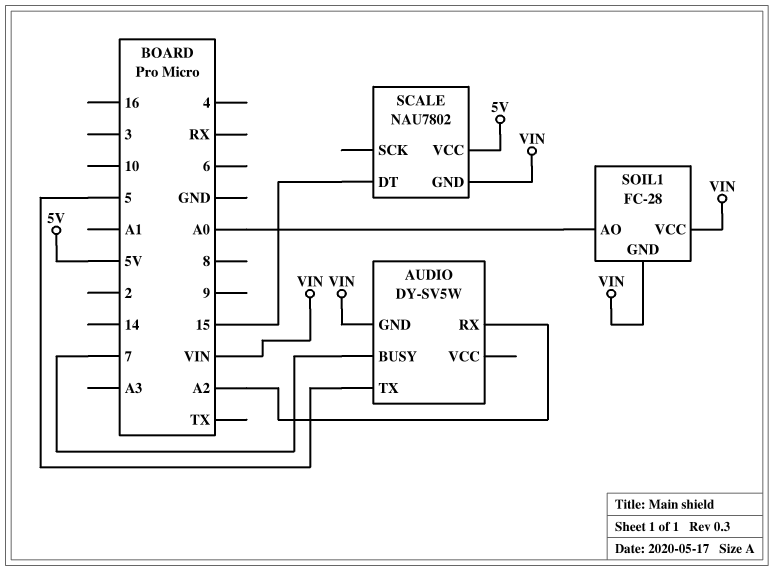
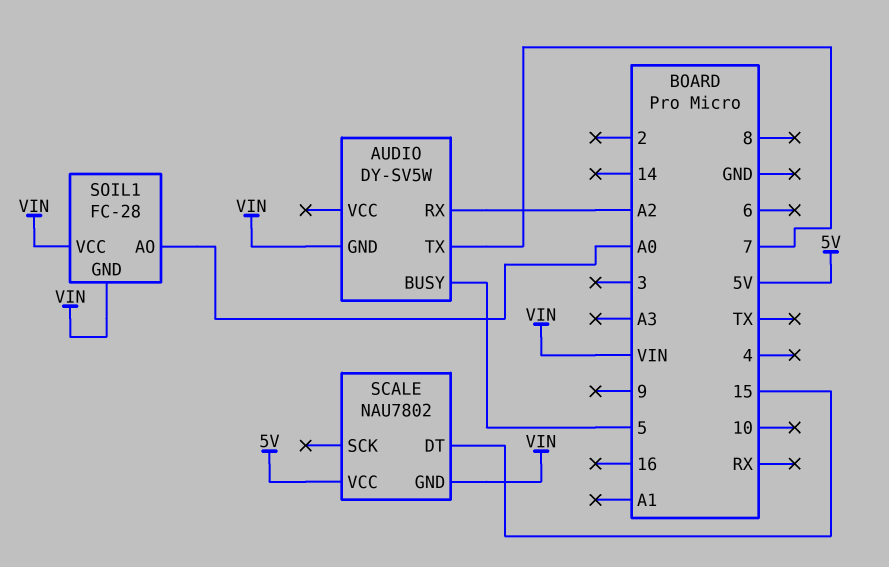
AUDIO pin BUSY: 7 -> 5
AUDIO pin TX: 5 -> 7

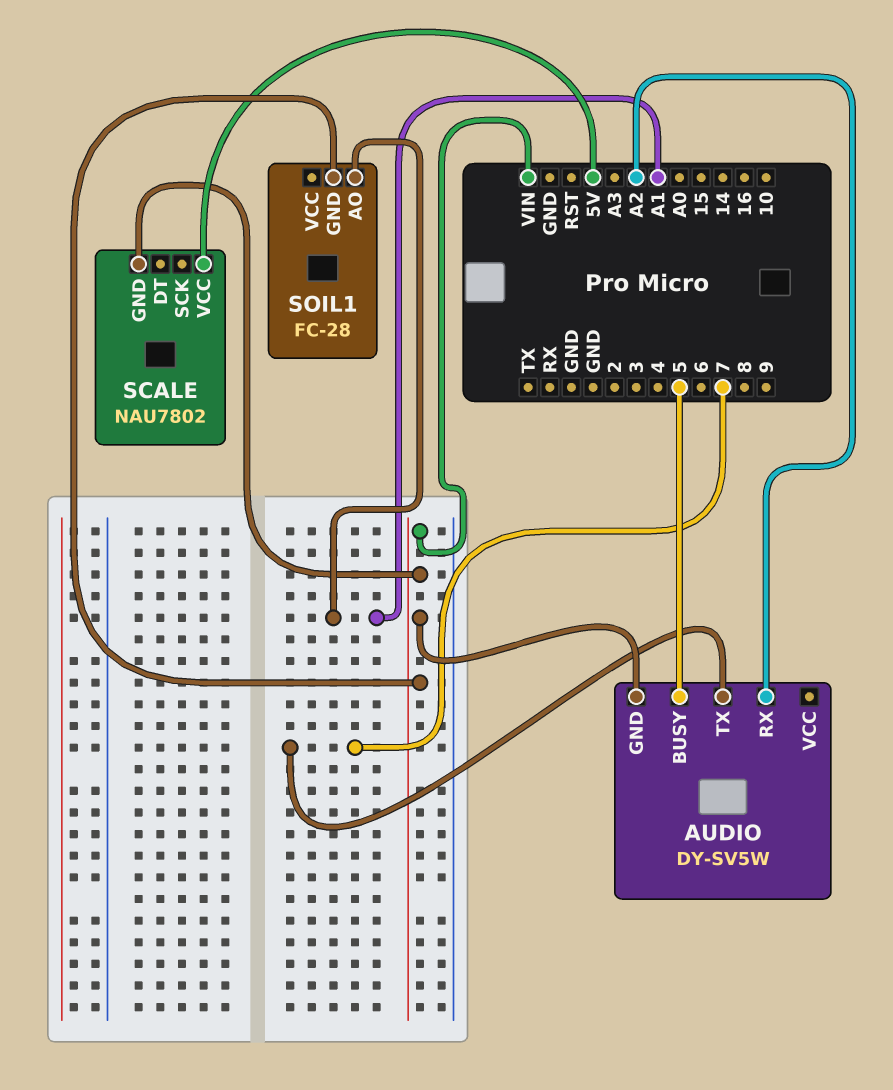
SCALE pin DT: 15 -> none
SOIL1 pin AO: A0 -> A1
SOIL1 pin VCC: VIN -> none

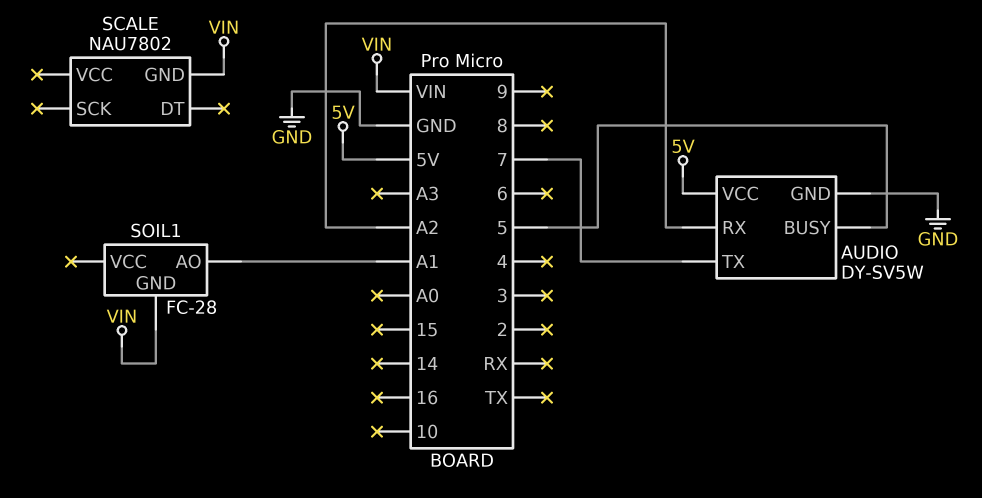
AUDIO pin GND: VIN -> GND
AUDIO pin VCC: none -> 5V
SCALE pin VCC: 5V -> none

